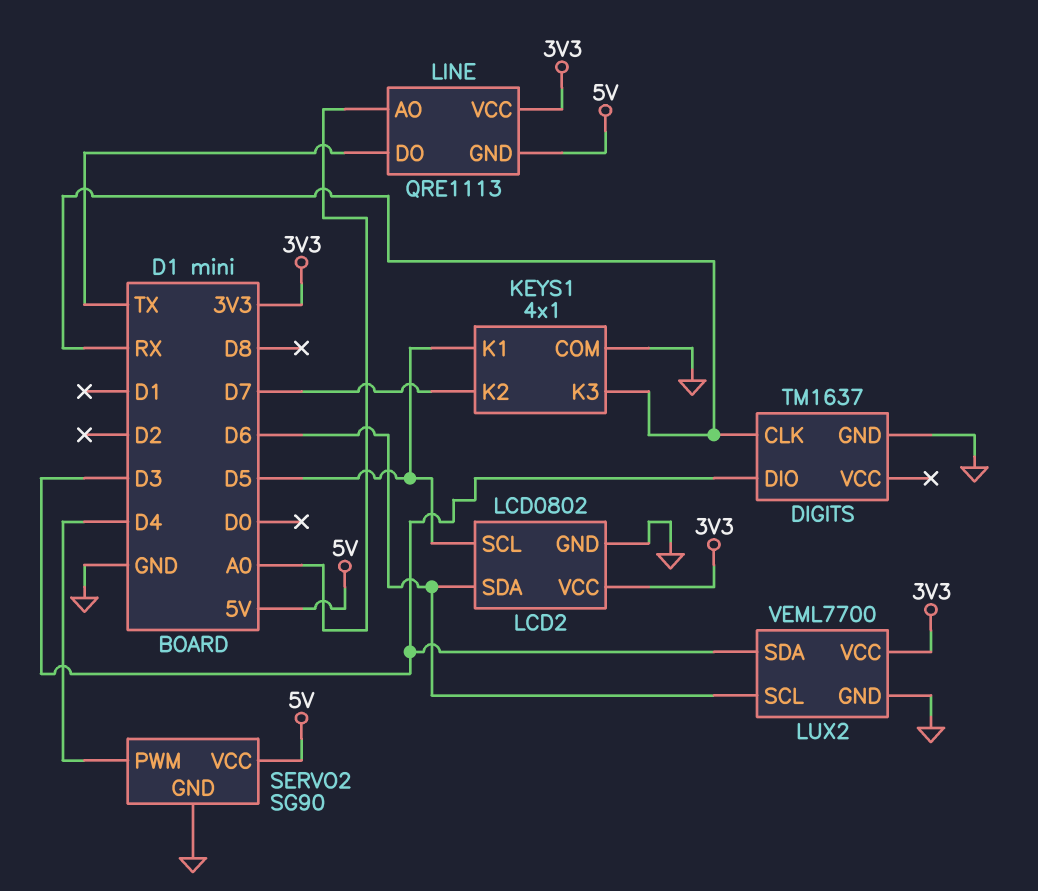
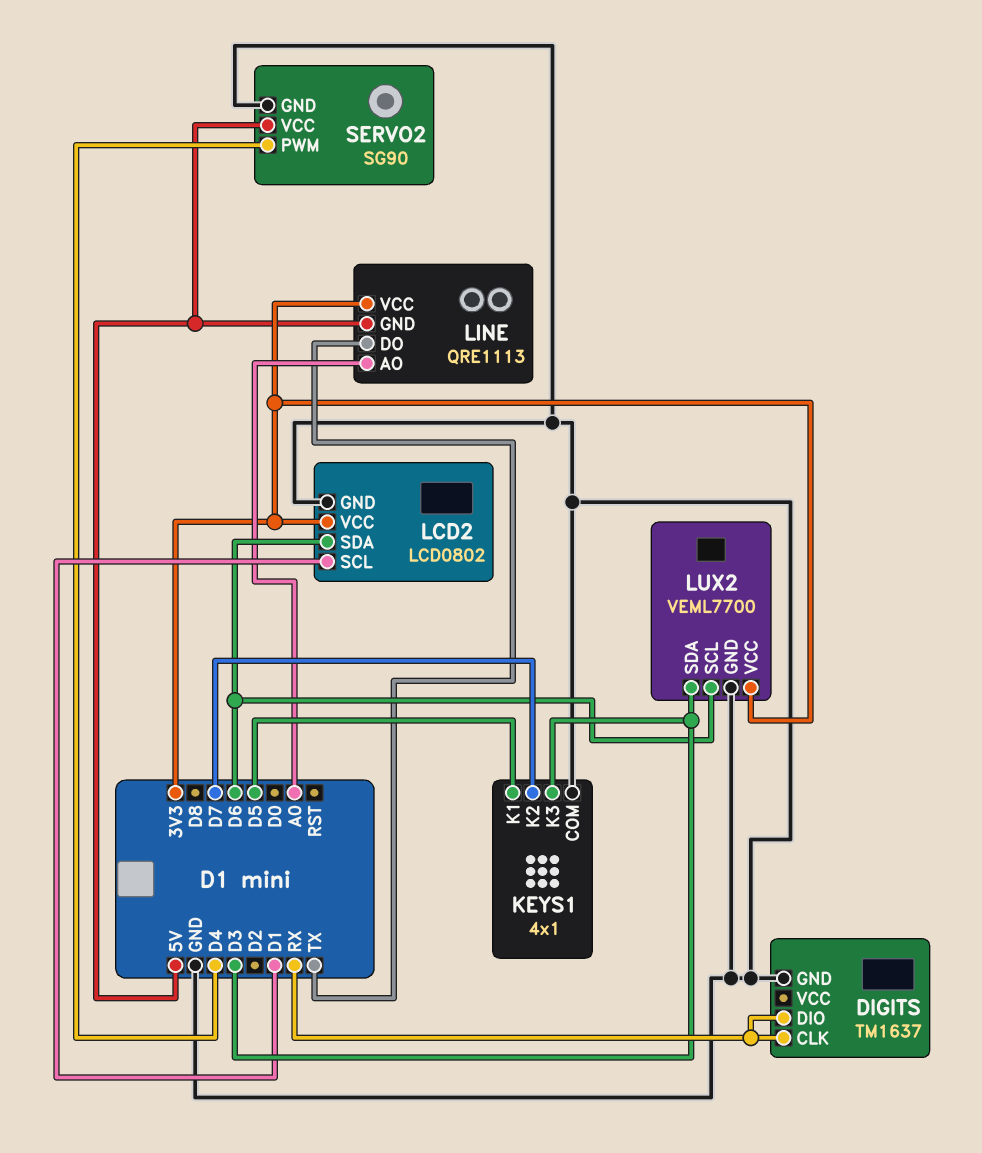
DIGITS pin DIO: D3 -> RX
KEYS1 pin K3: RX -> D3
LCD2 pin SCL: D5 -> D1

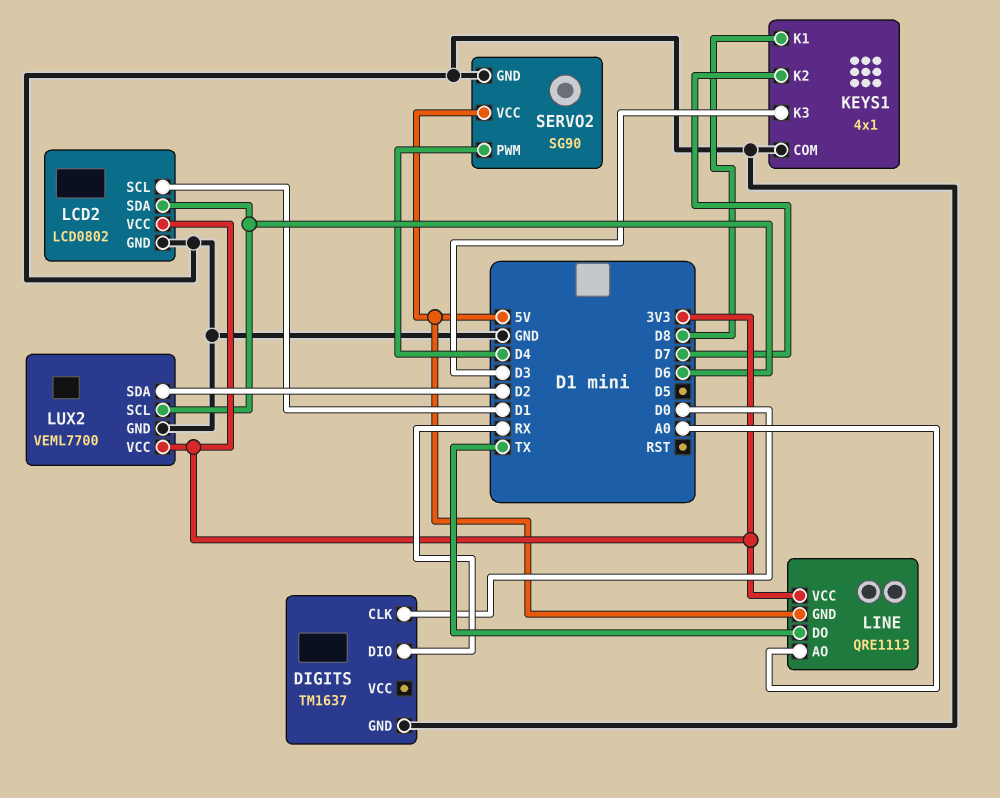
DIGITS pin CLK: RX -> D0
KEYS1 pin K1: D5 -> D8
LUX2 pin SDA: D3 -> D2

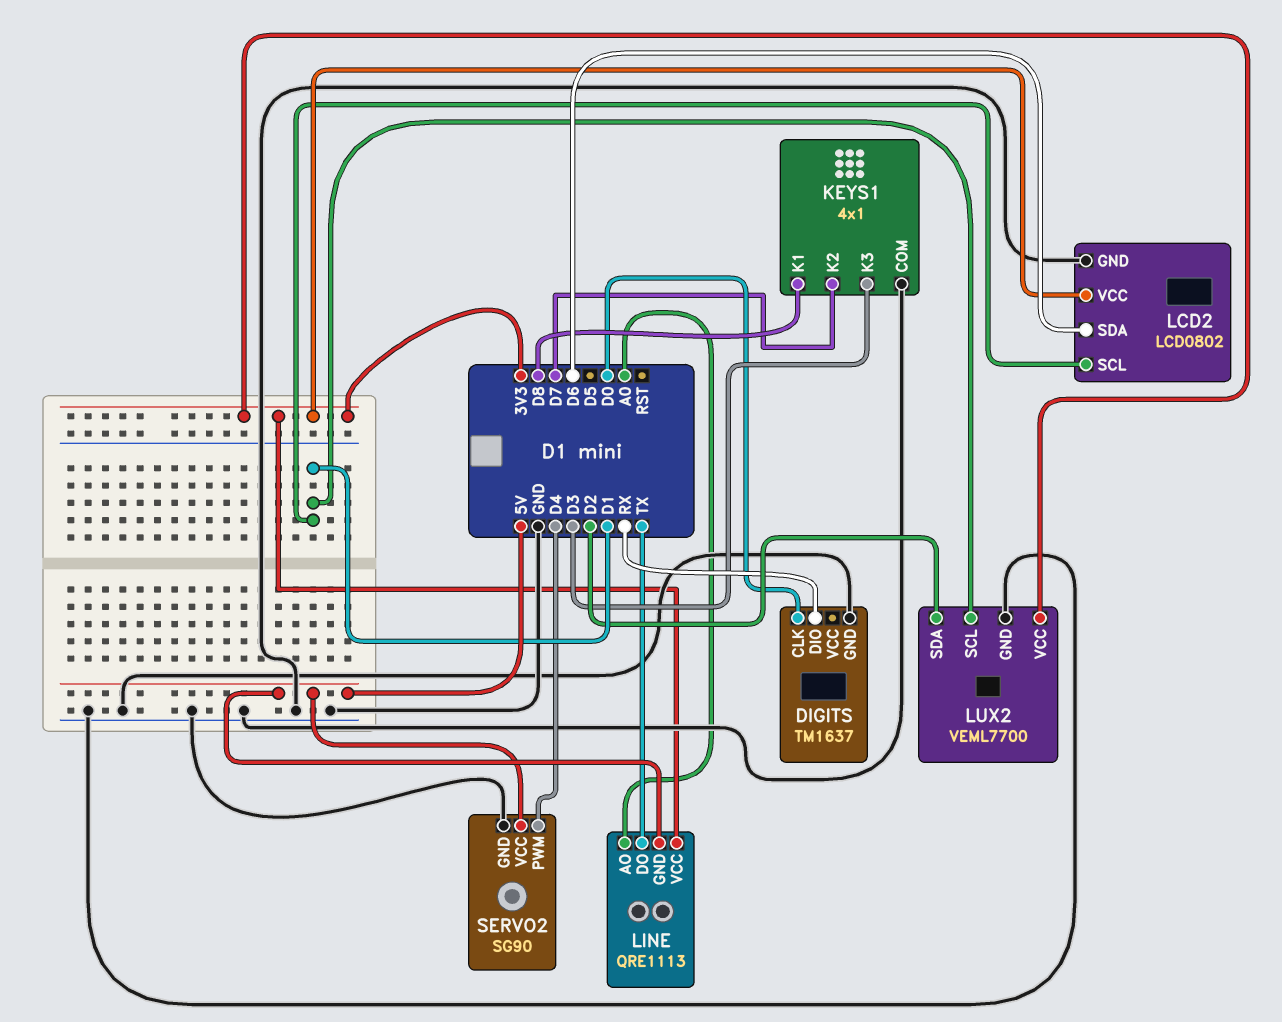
LUX2 pin SCL: D6 -> D1

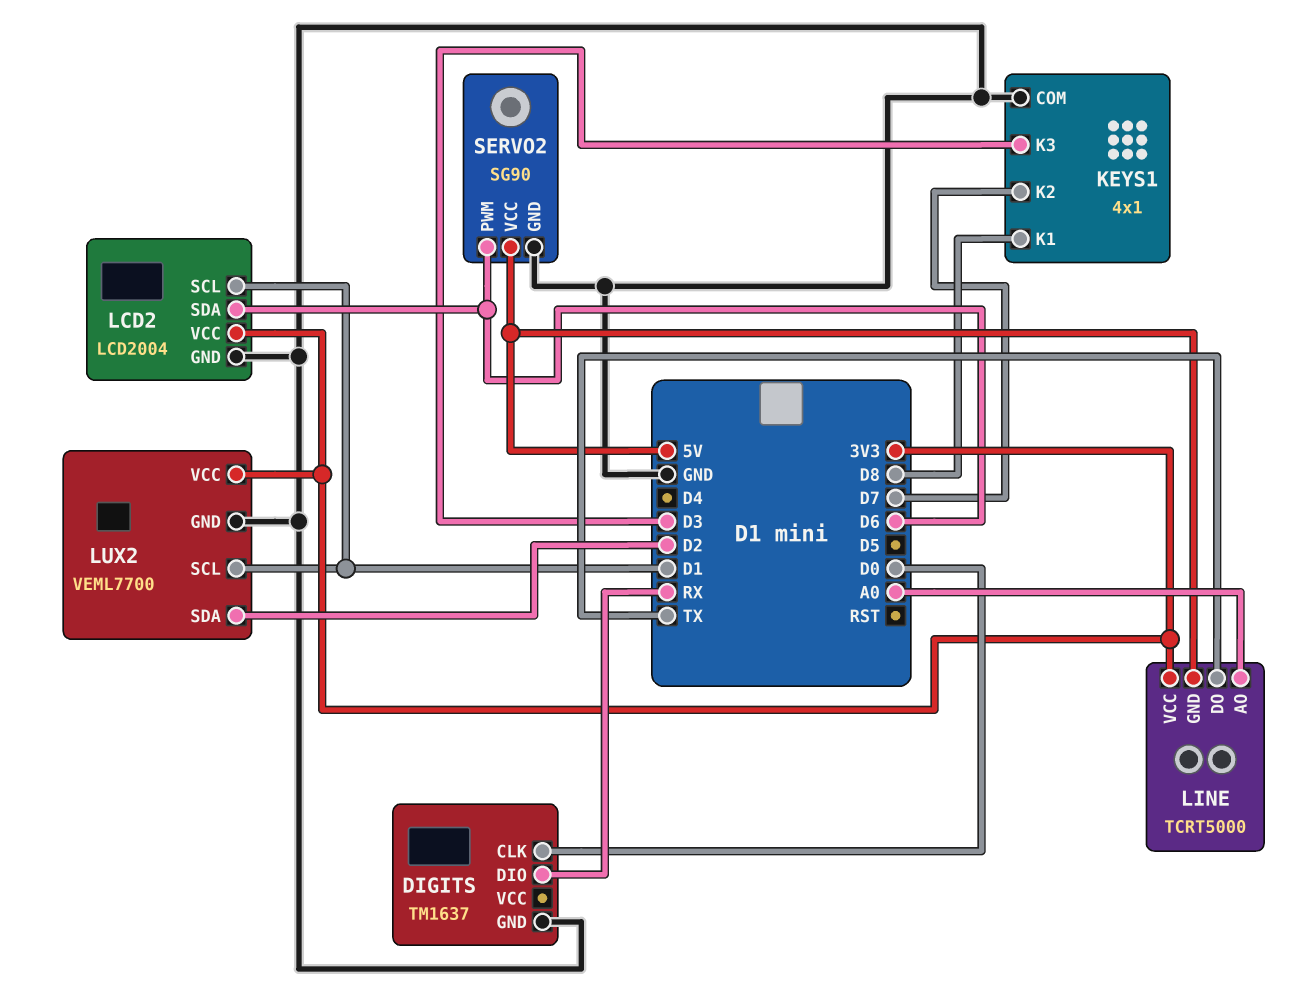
LCD2: LCD0802 -> LCD2004
LINE: QRE1113 -> TCRT5000
SERVO2 pin PWM: D4 -> D6

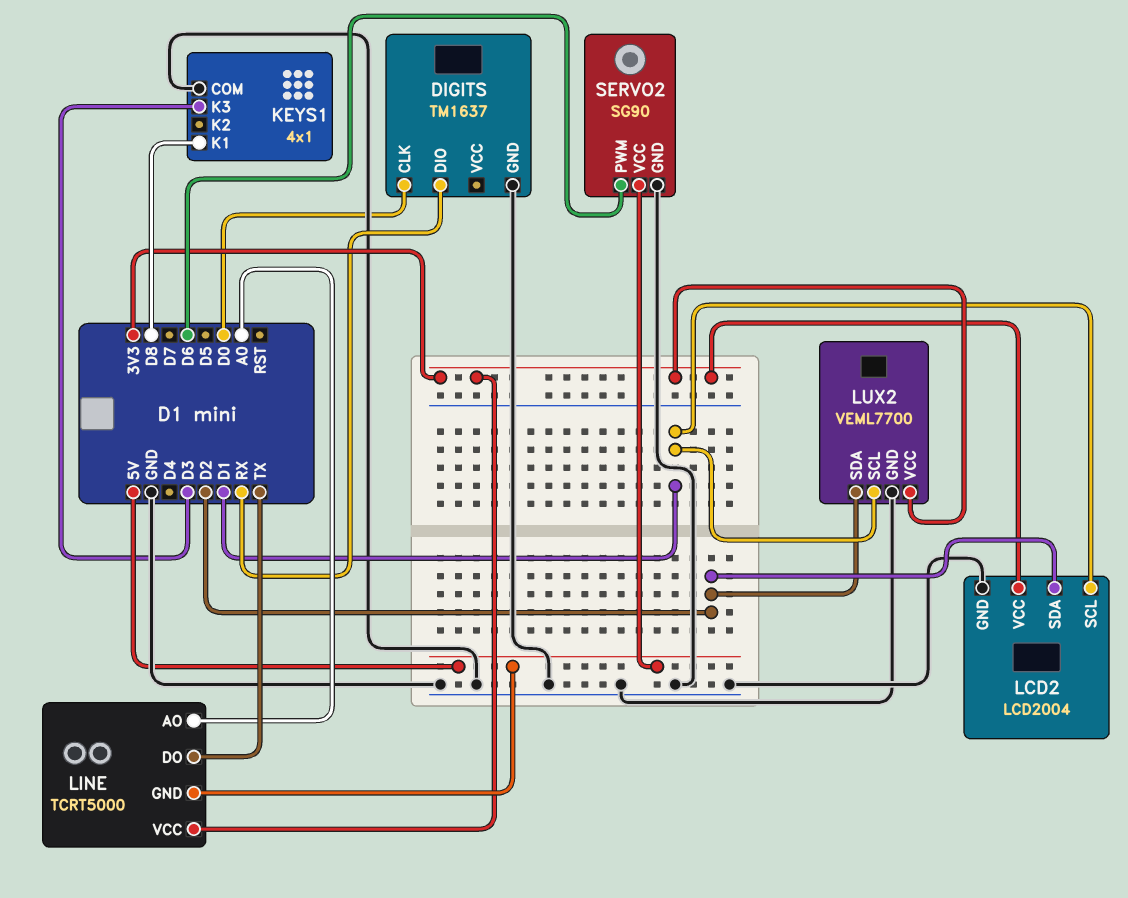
KEYS1 pin K2: D7 -> none
LCD2 pin SDA: D6 -> D2

